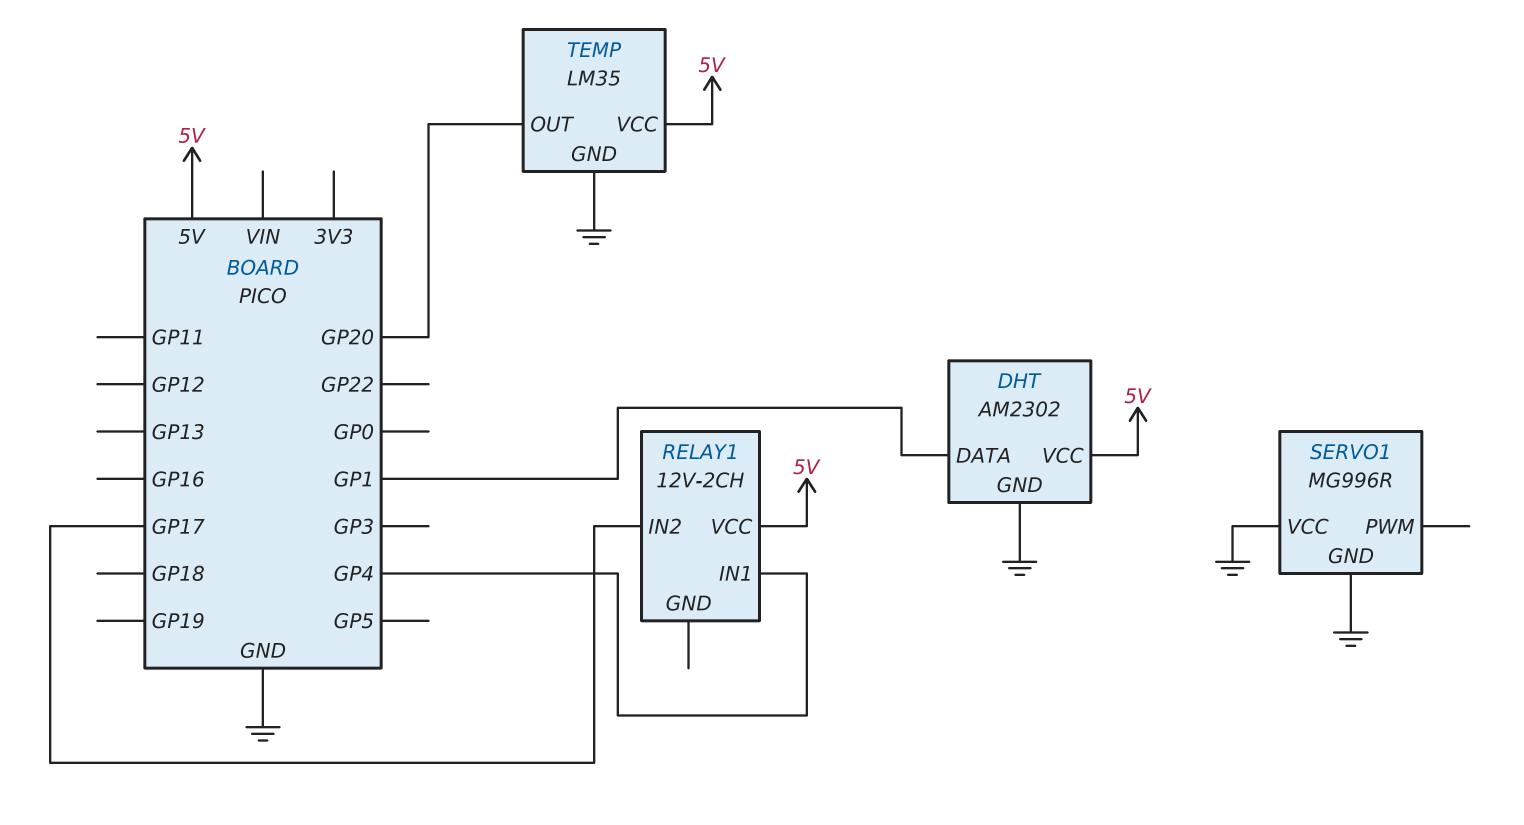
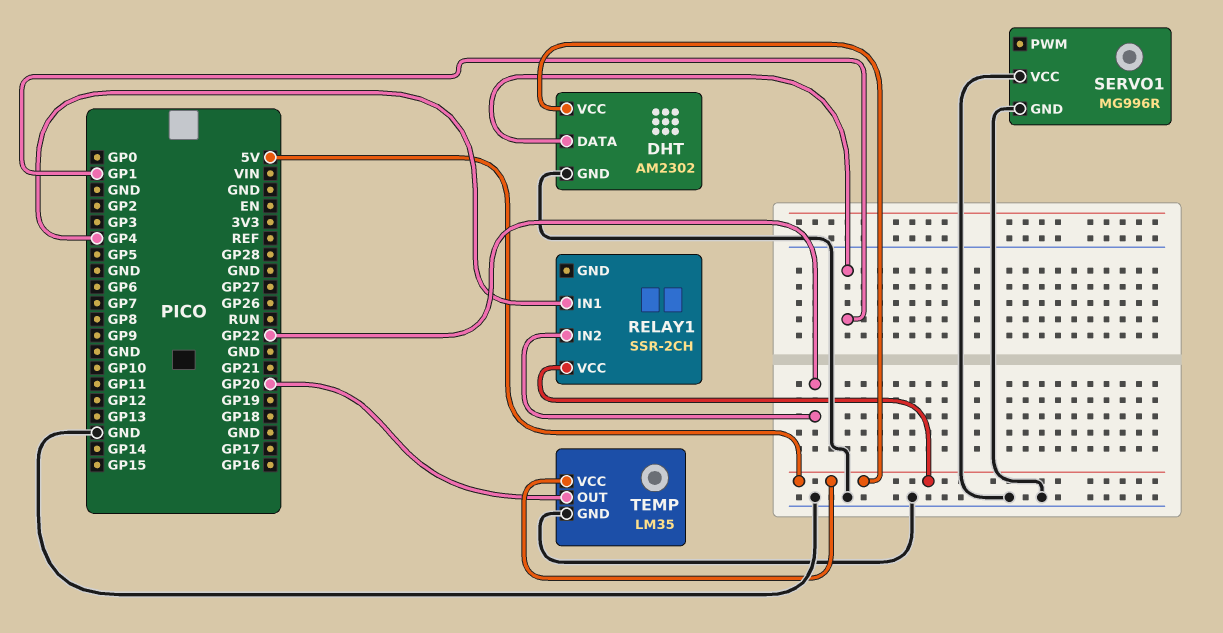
RELAY1: 12V-2CH -> SSR-2CH
RELAY1 pin IN2: GP17 -> GP22

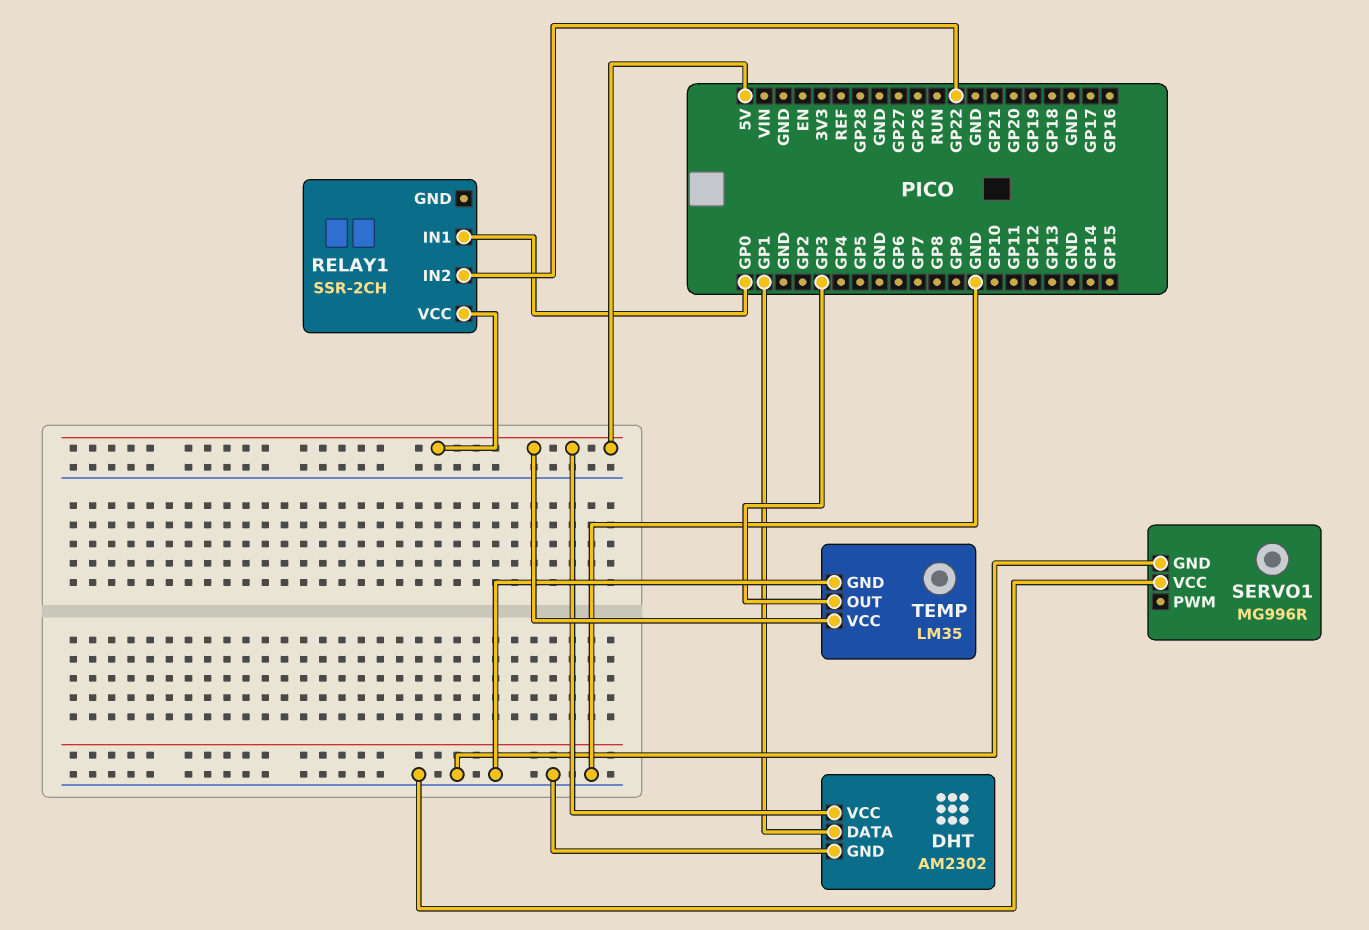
RELAY1 pin IN1: GP4 -> GP0
TEMP pin OUT: GP20 -> GP3

